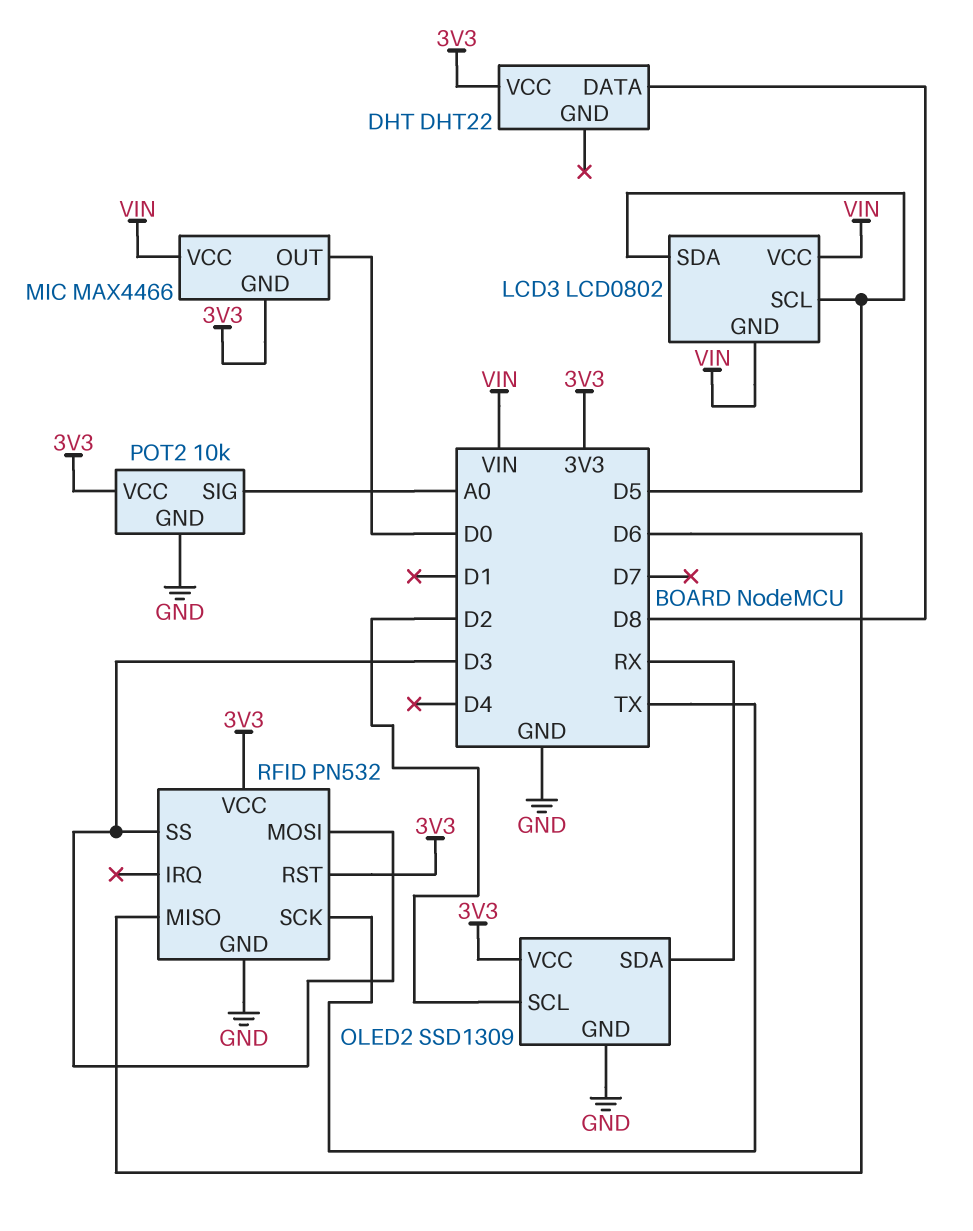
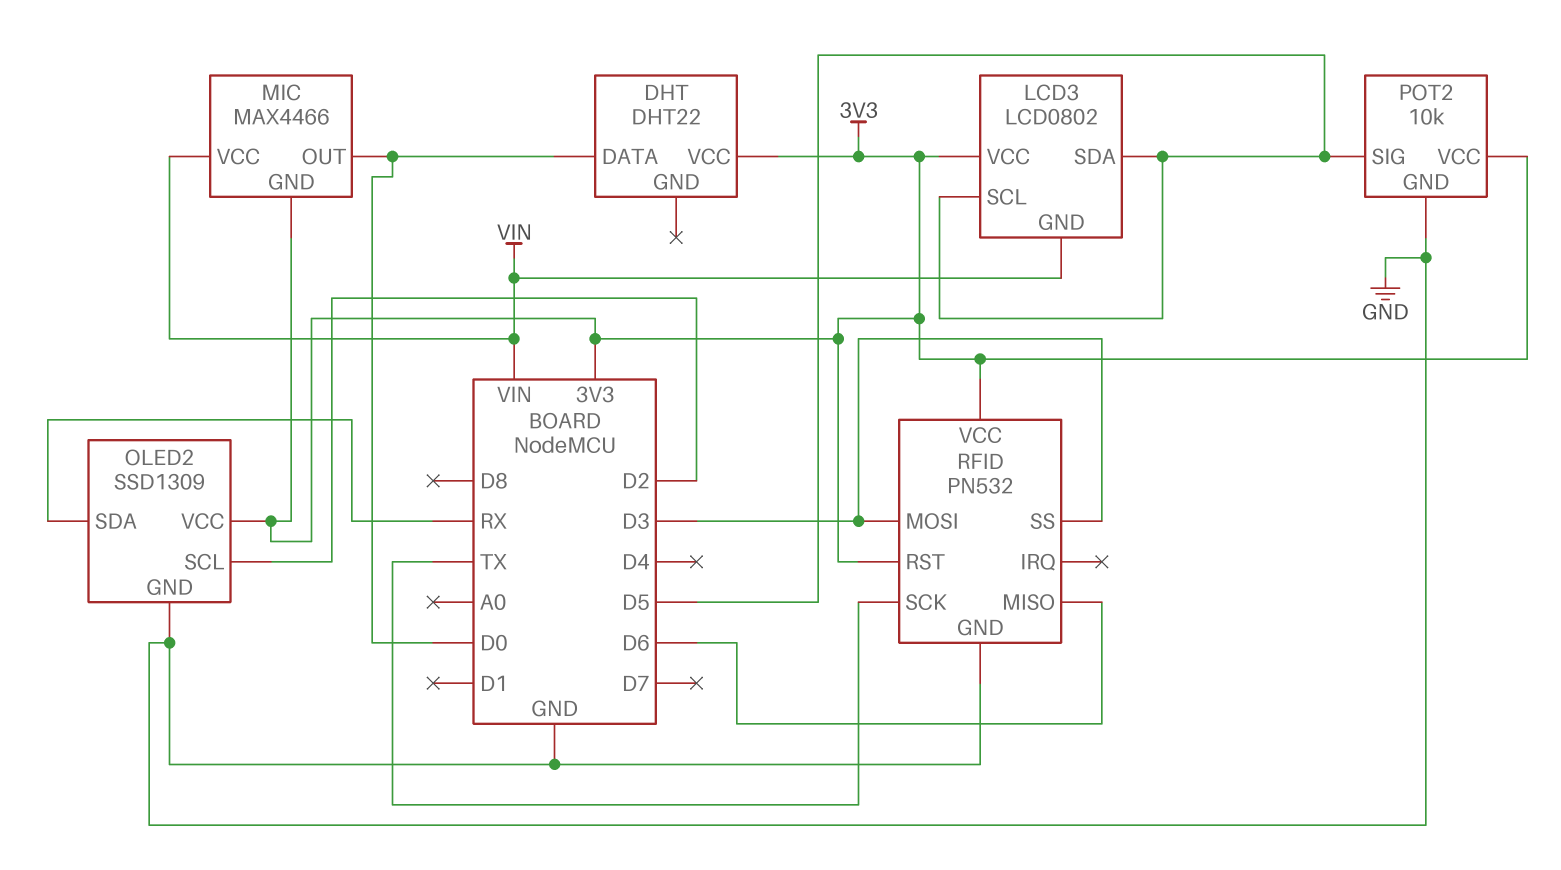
DHT pin DATA: D8 -> D0
LCD3 pin VCC: VIN -> 3V3
POT2 pin SIG: A0 -> D5

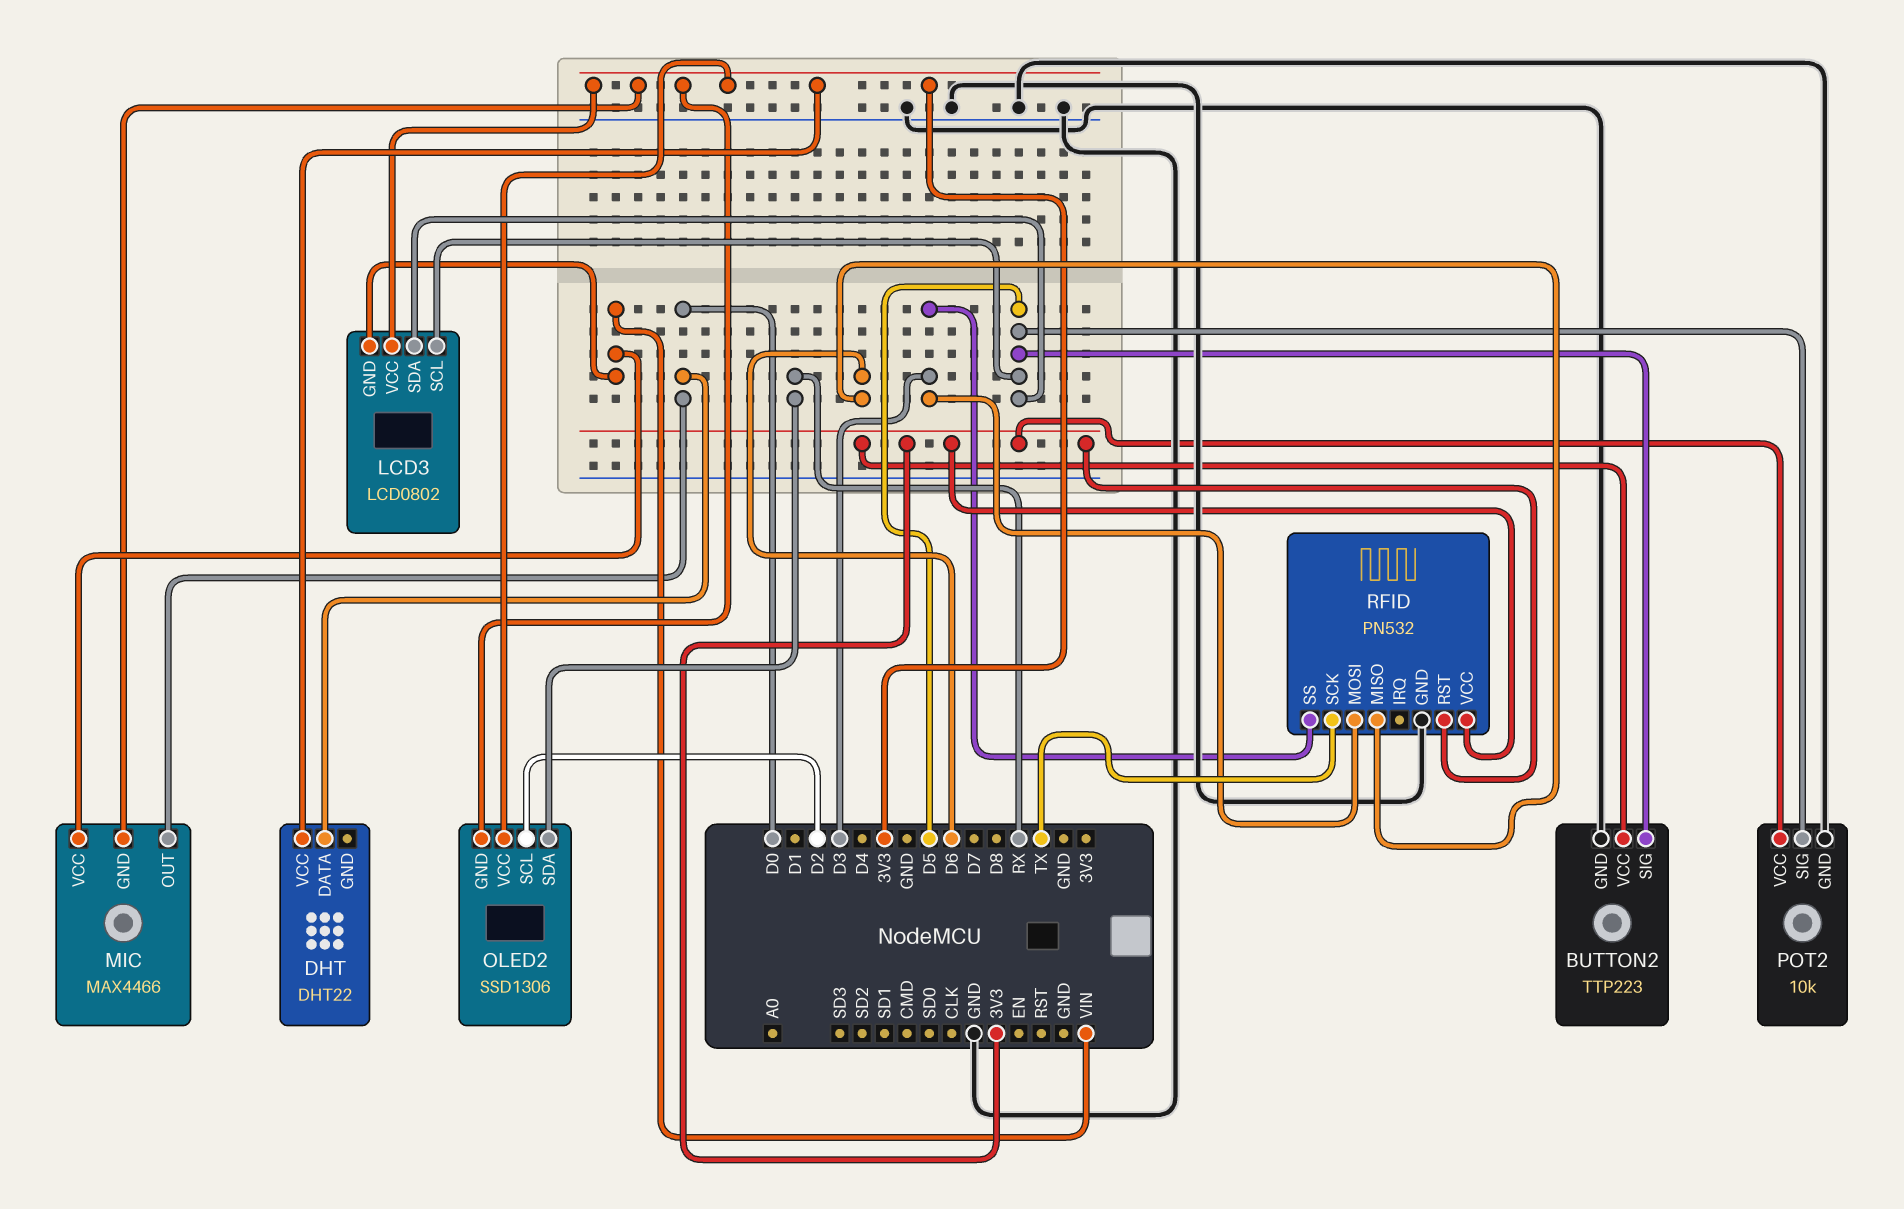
BUTTON2: none -> TTP223
BUTTON2 pin GND: none -> GND
BUTTON2 pin SIG: none -> D5
BUTTON2 pin VCC: none -> 3V3
OLED2: SSD1309 -> SSD1306
OLED2 pin GND: GND -> 3V3

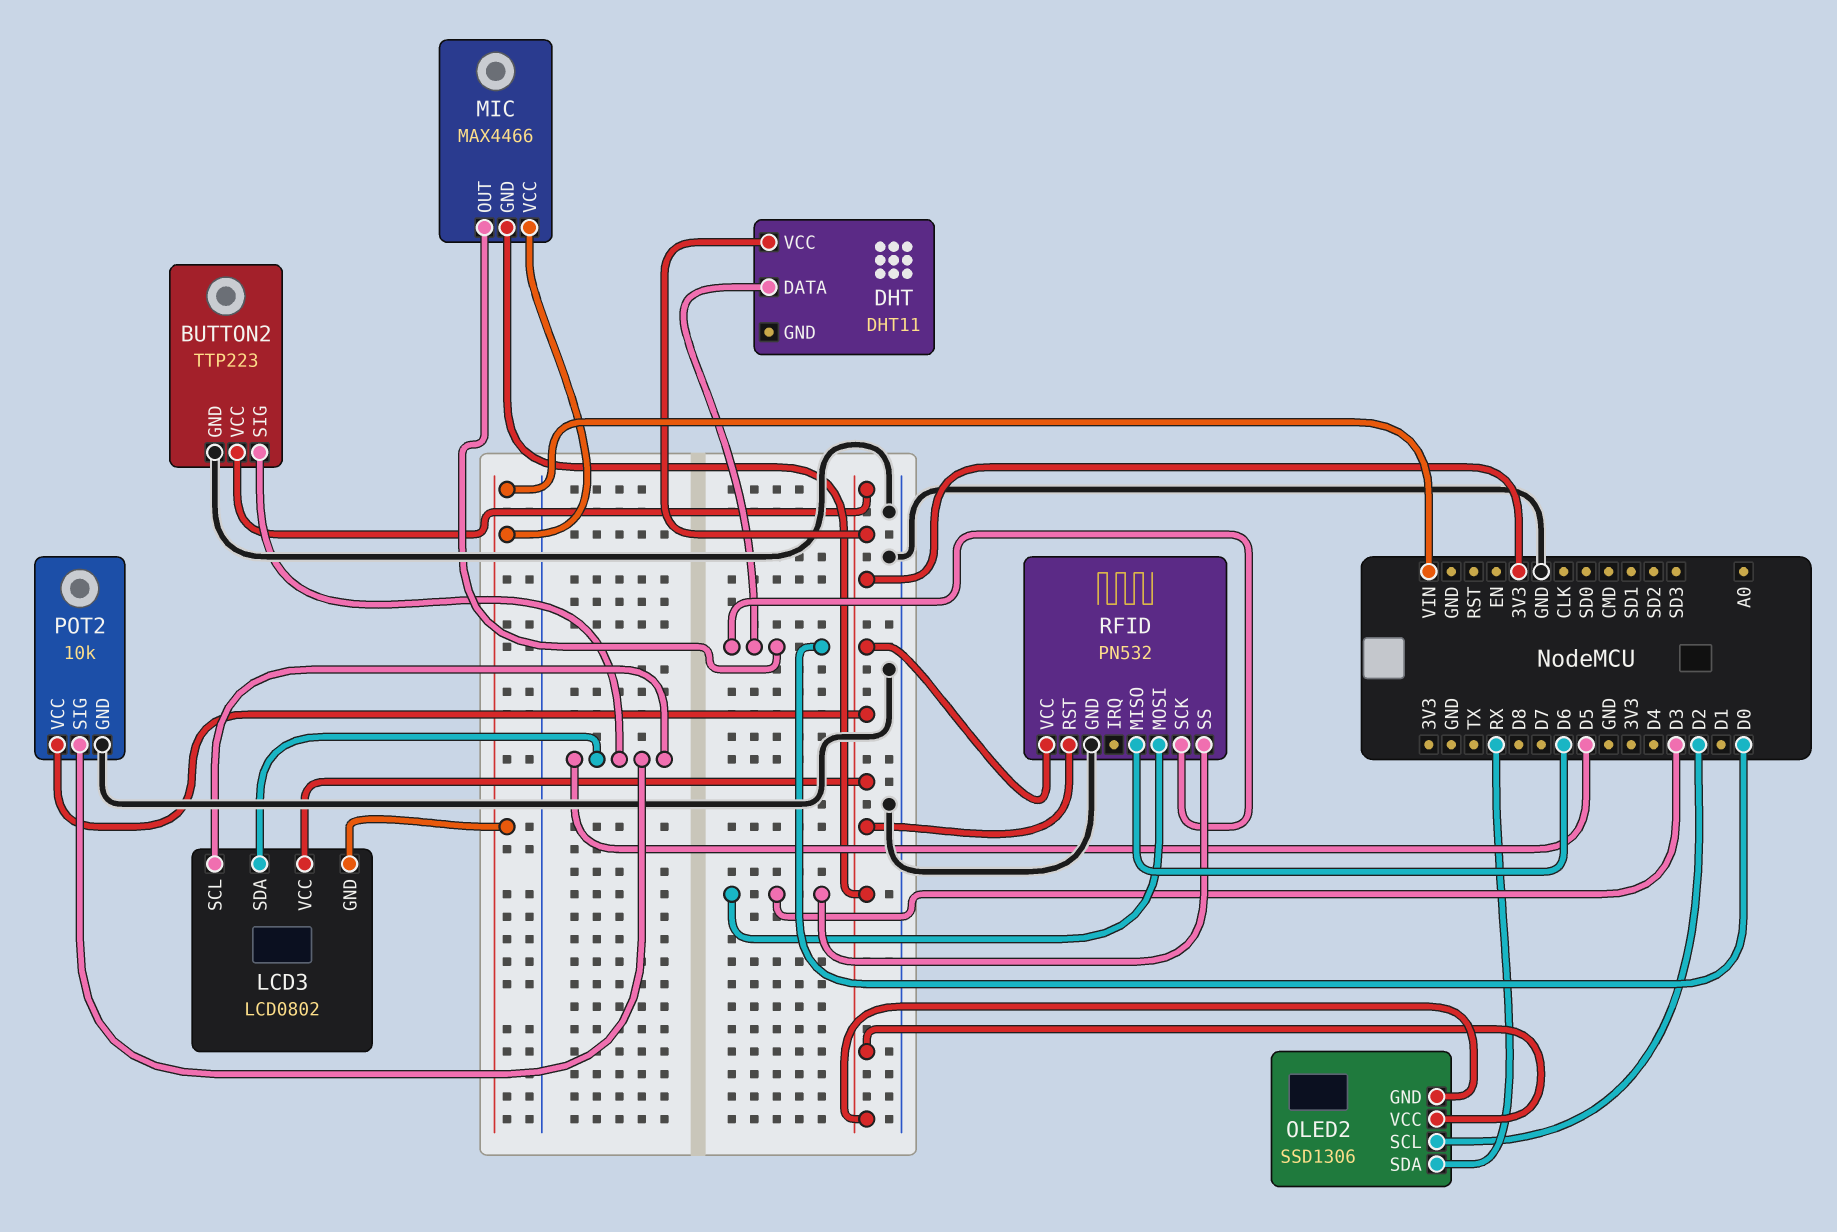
DHT: DHT22 -> DHT11
RFID pin SCK: TX -> D0

